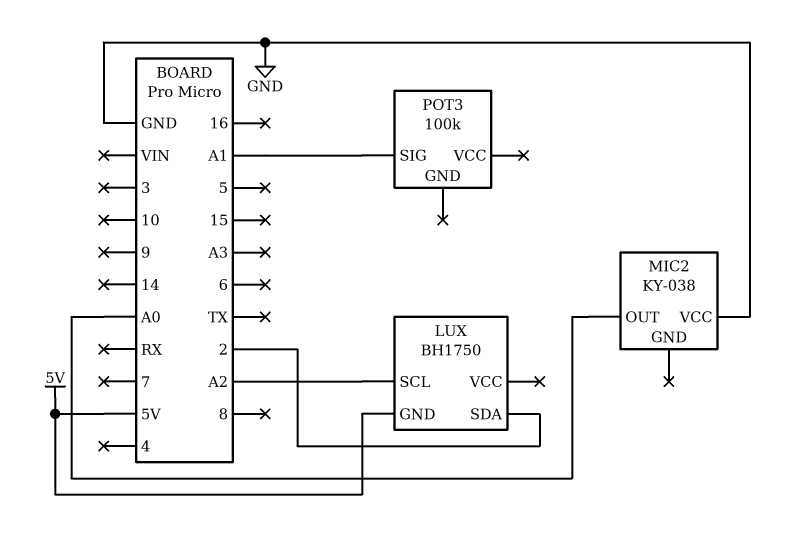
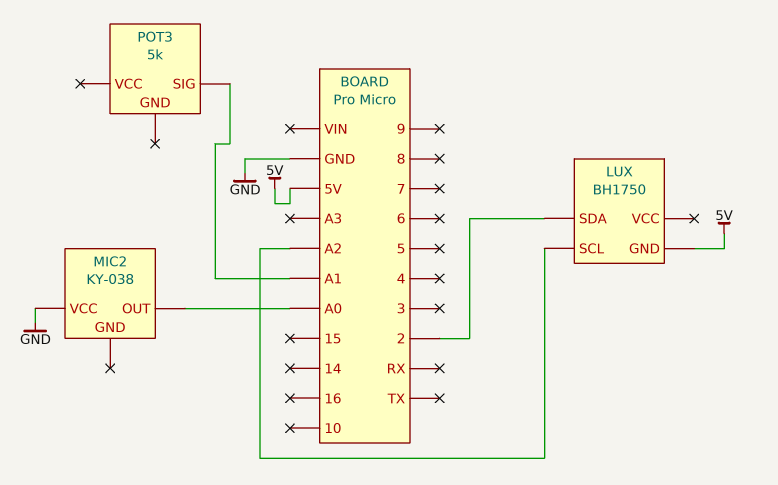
POT3: 100k -> 5k

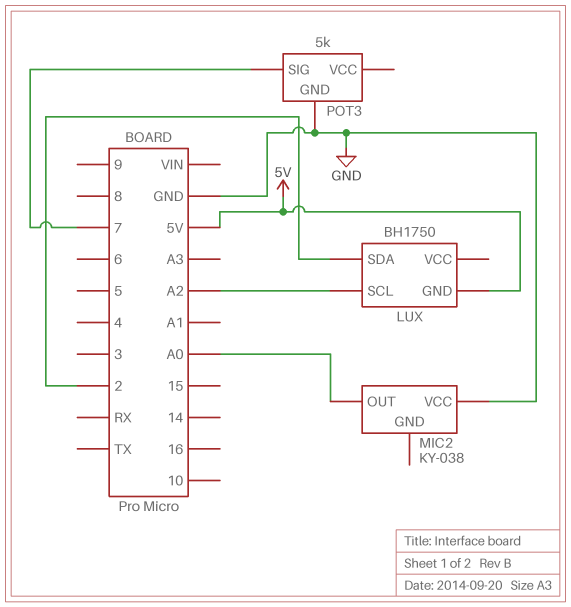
POT3 pin GND: none -> GND
POT3 pin SIG: A1 -> 7

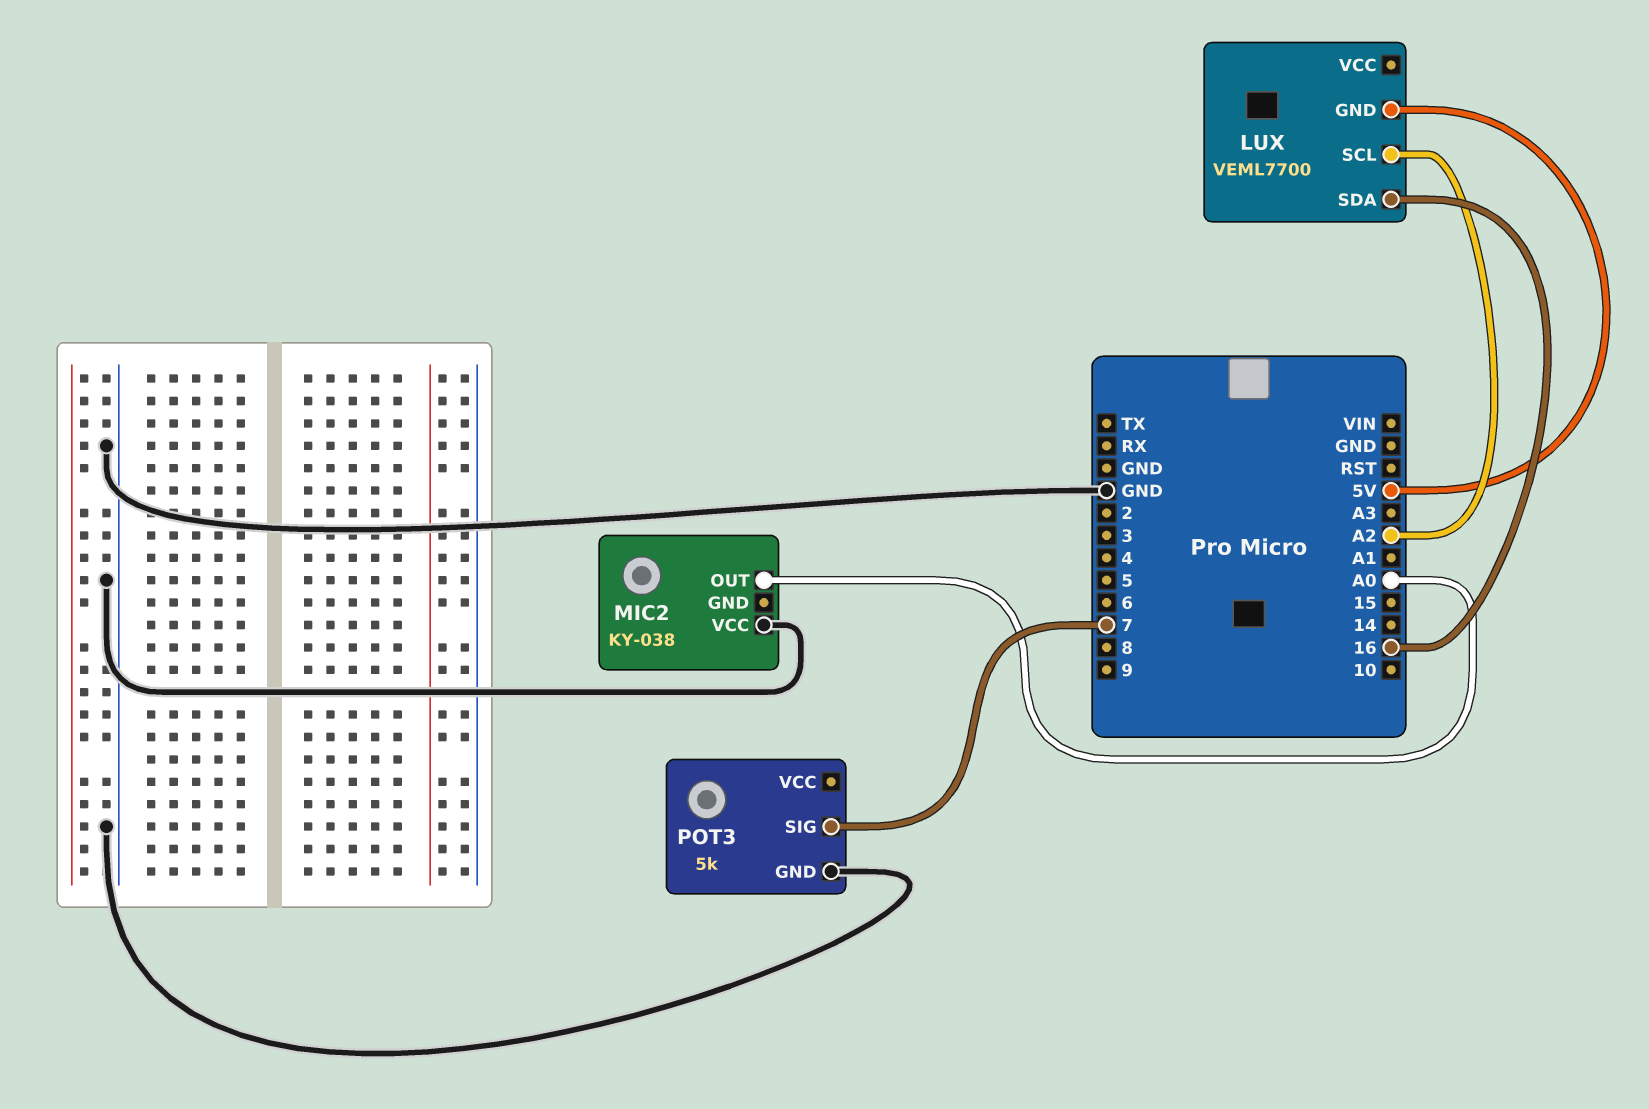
LUX: BH1750 -> VEML7700
LUX pin SDA: 2 -> 16

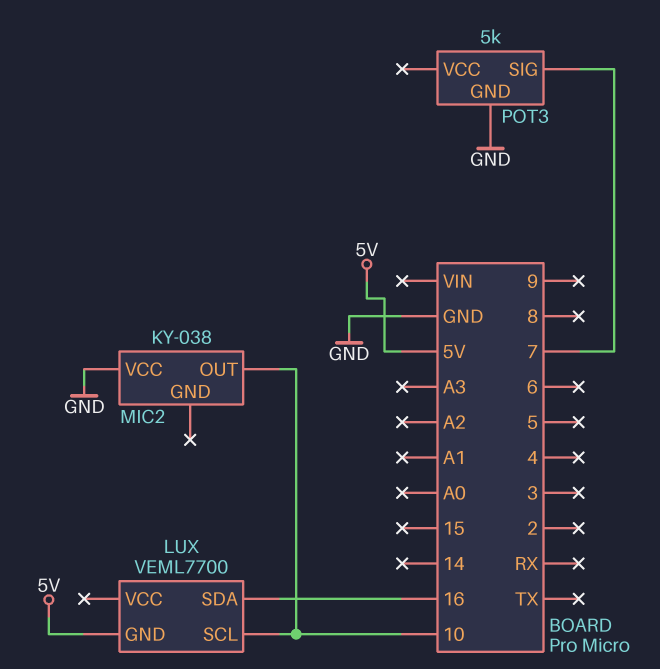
LUX pin SCL: A2 -> 10
MIC2 pin OUT: A0 -> 10

